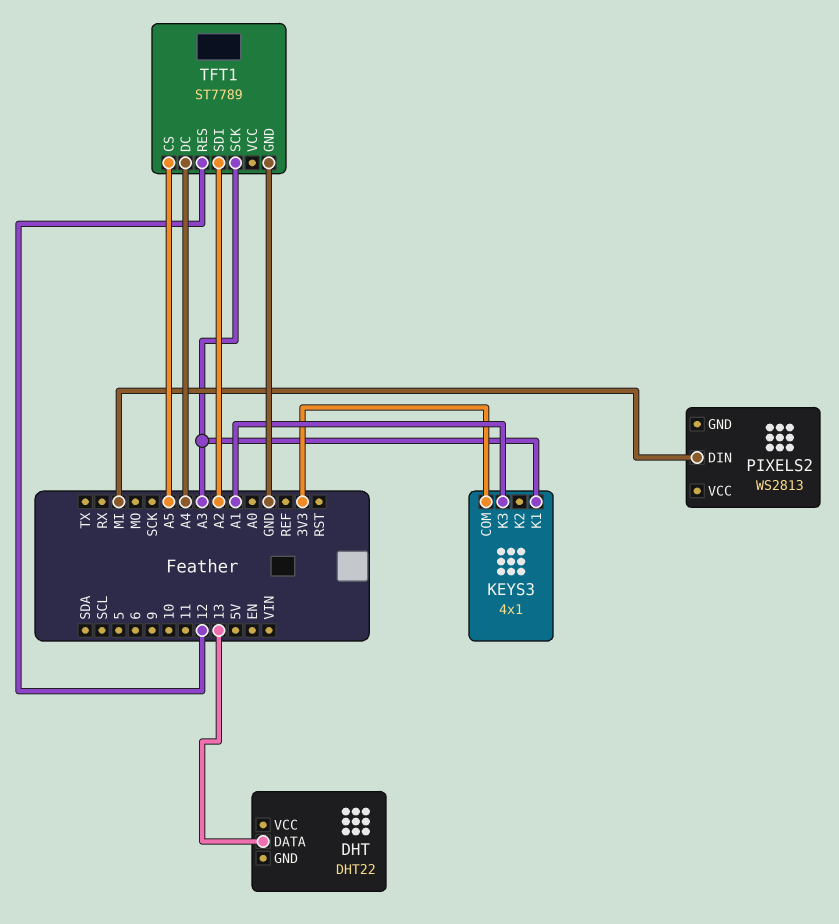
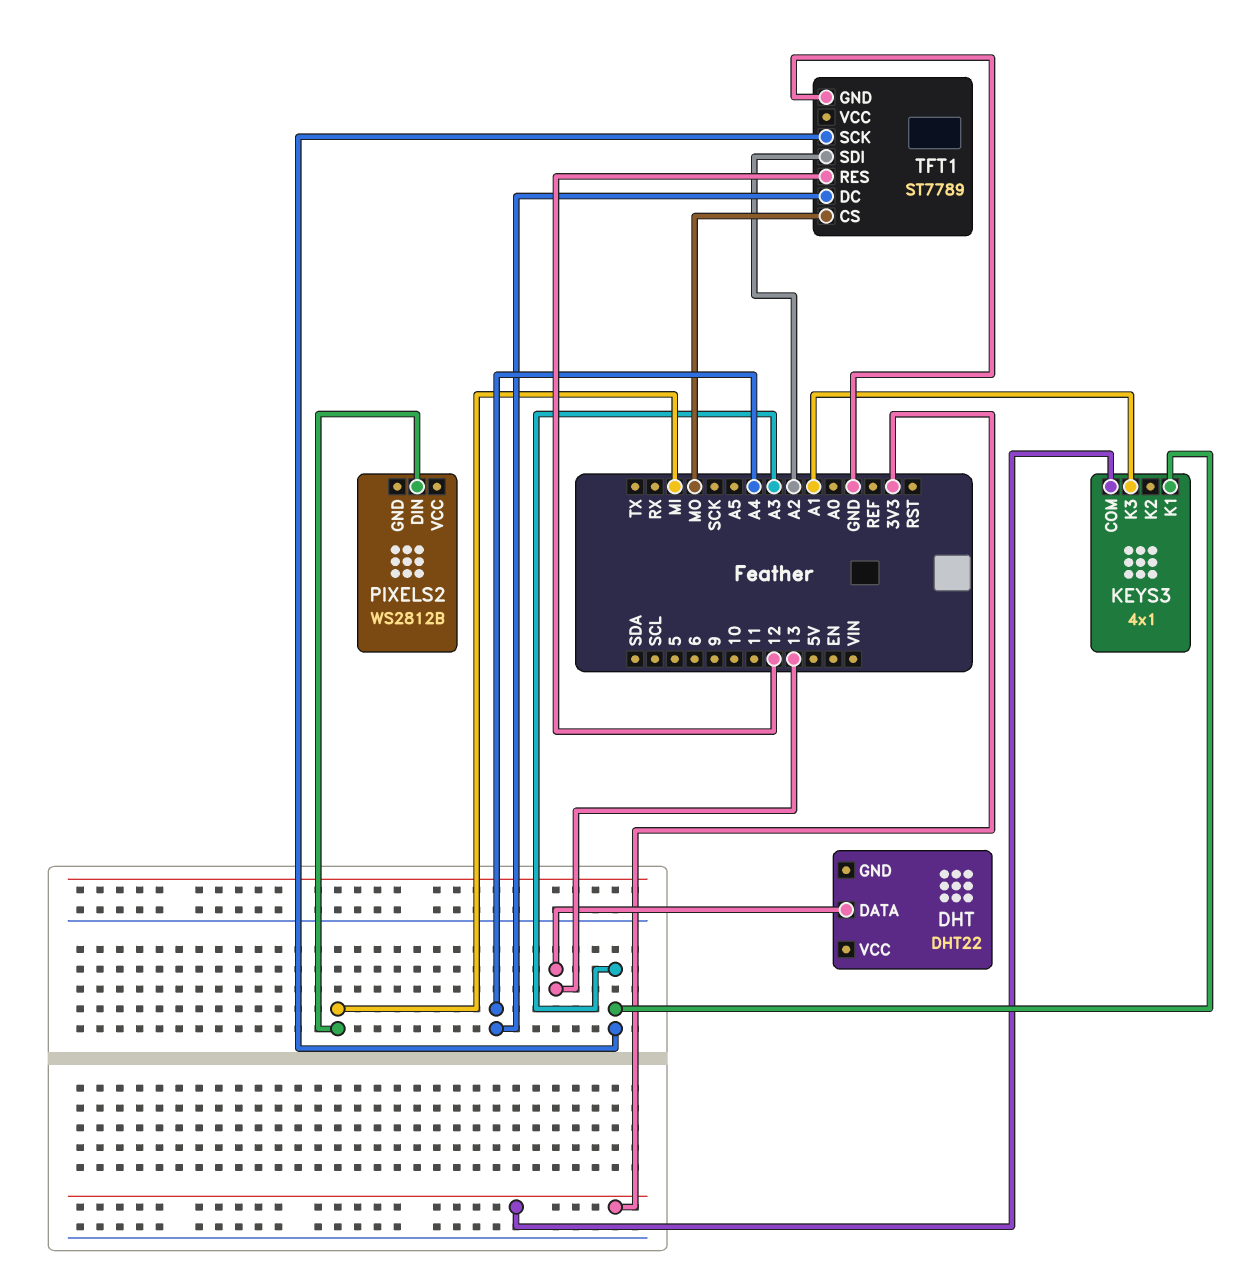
PIXELS2: WS2813 -> WS2812B
TFT1 pin CS: A5 -> MO

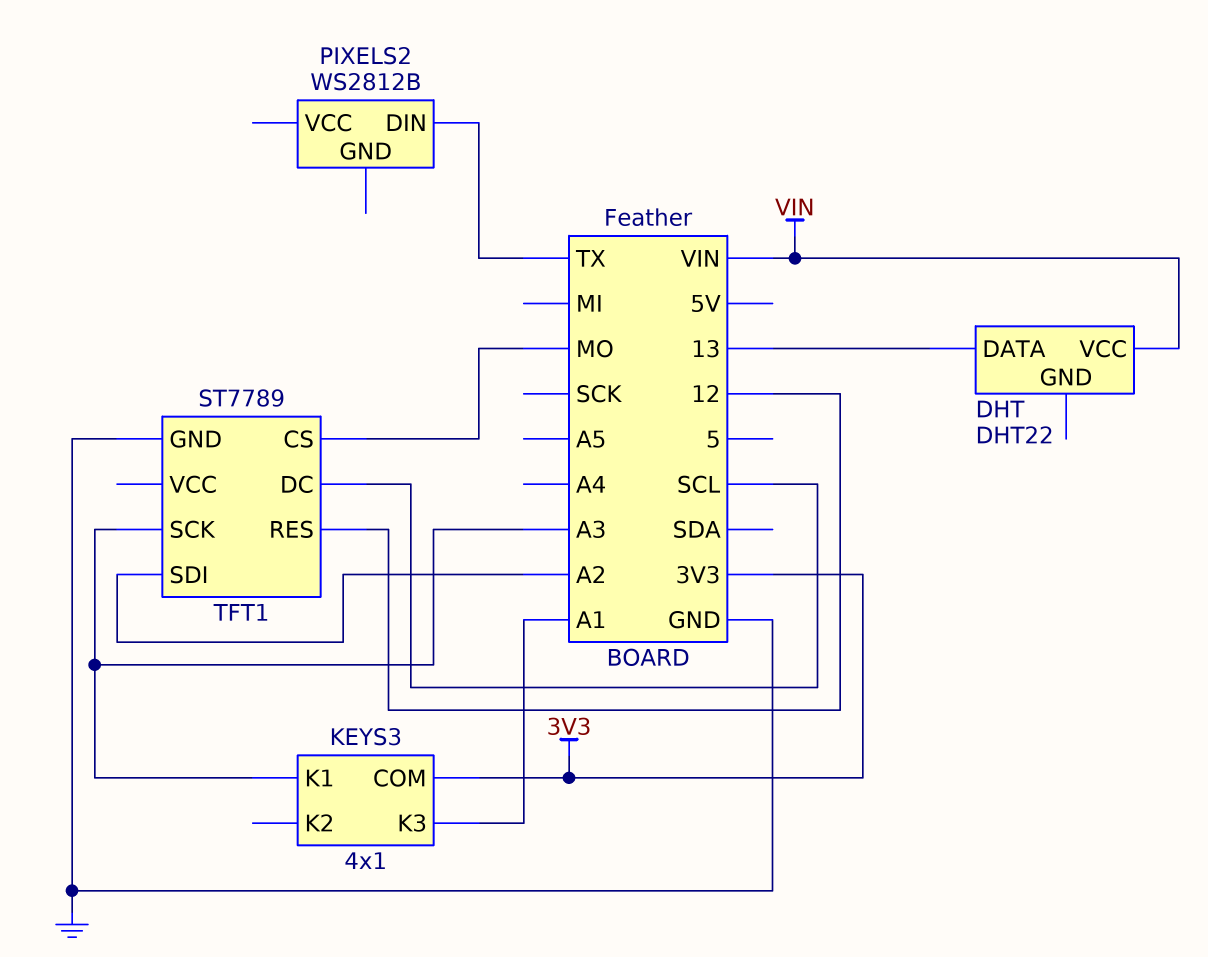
DHT pin VCC: none -> VIN
PIXELS2 pin DIN: MI -> TX
TFT1 pin DC: A4 -> SCL

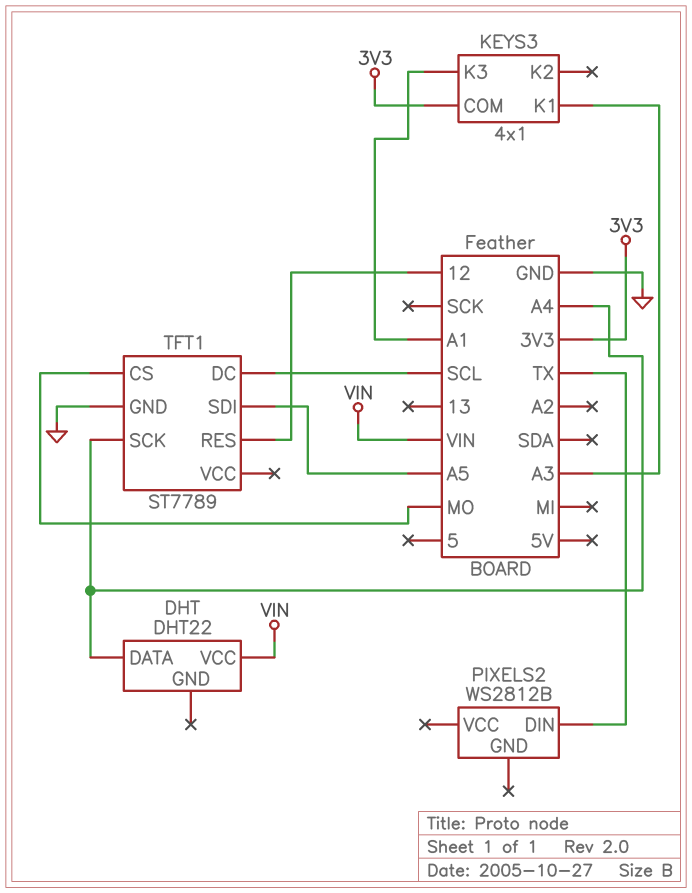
DHT pin DATA: 13 -> A4
TFT1 pin SCK: A3 -> A4
TFT1 pin SDI: A2 -> A5

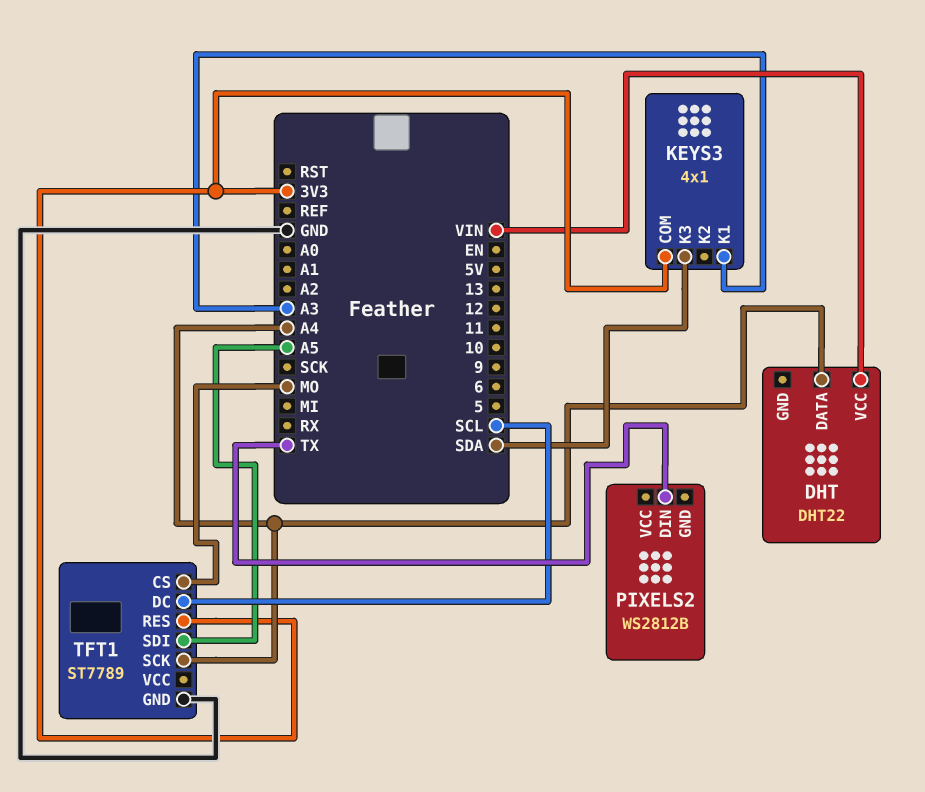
KEYS3 pin K3: A1 -> SDA
TFT1 pin RES: 12 -> 3V3

